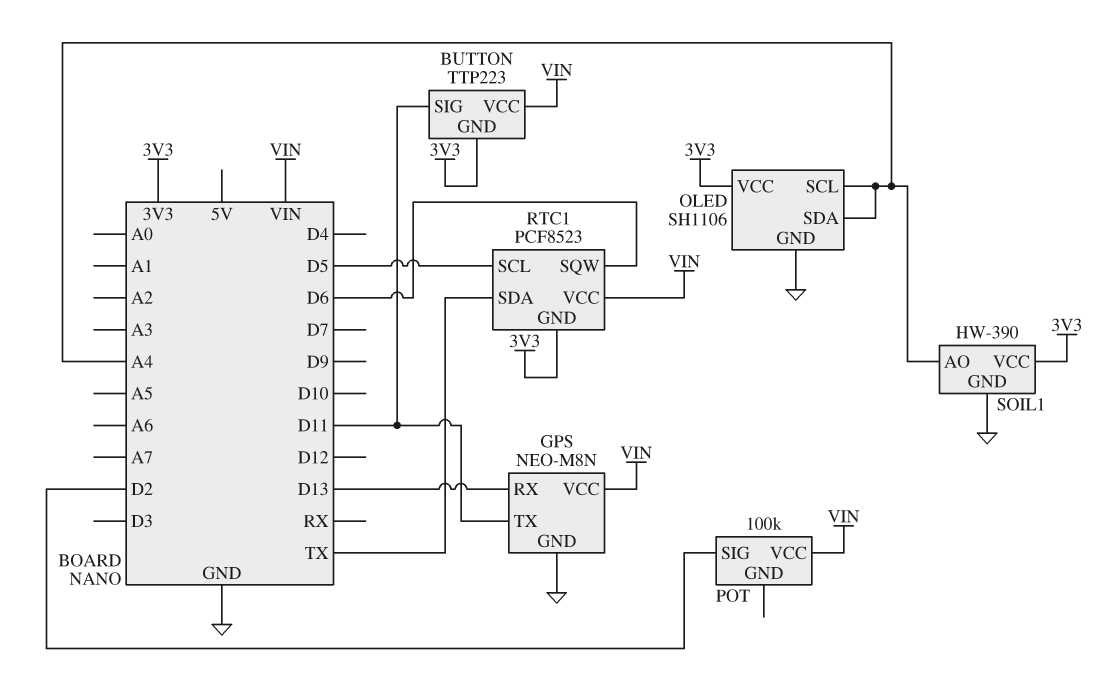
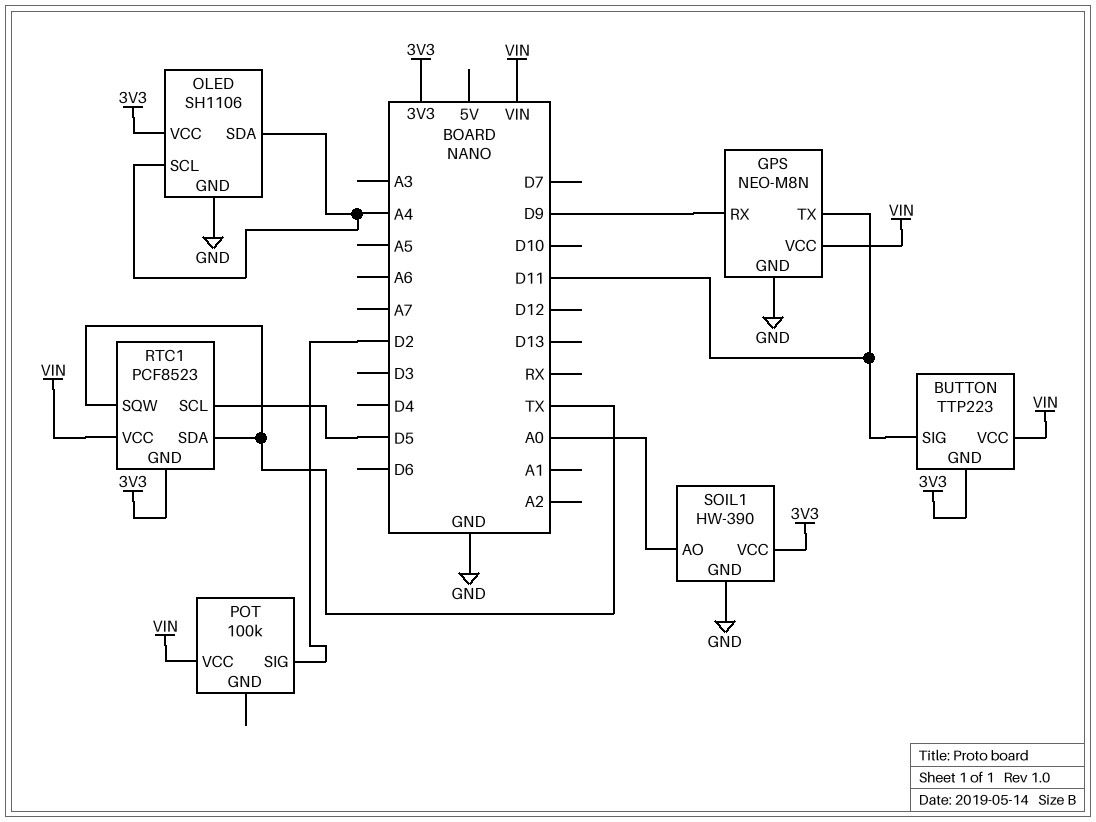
GPS pin RX: D13 -> D9
RTC1 pin SQW: D6 -> TX
SOIL1 pin AO: A4 -> A0

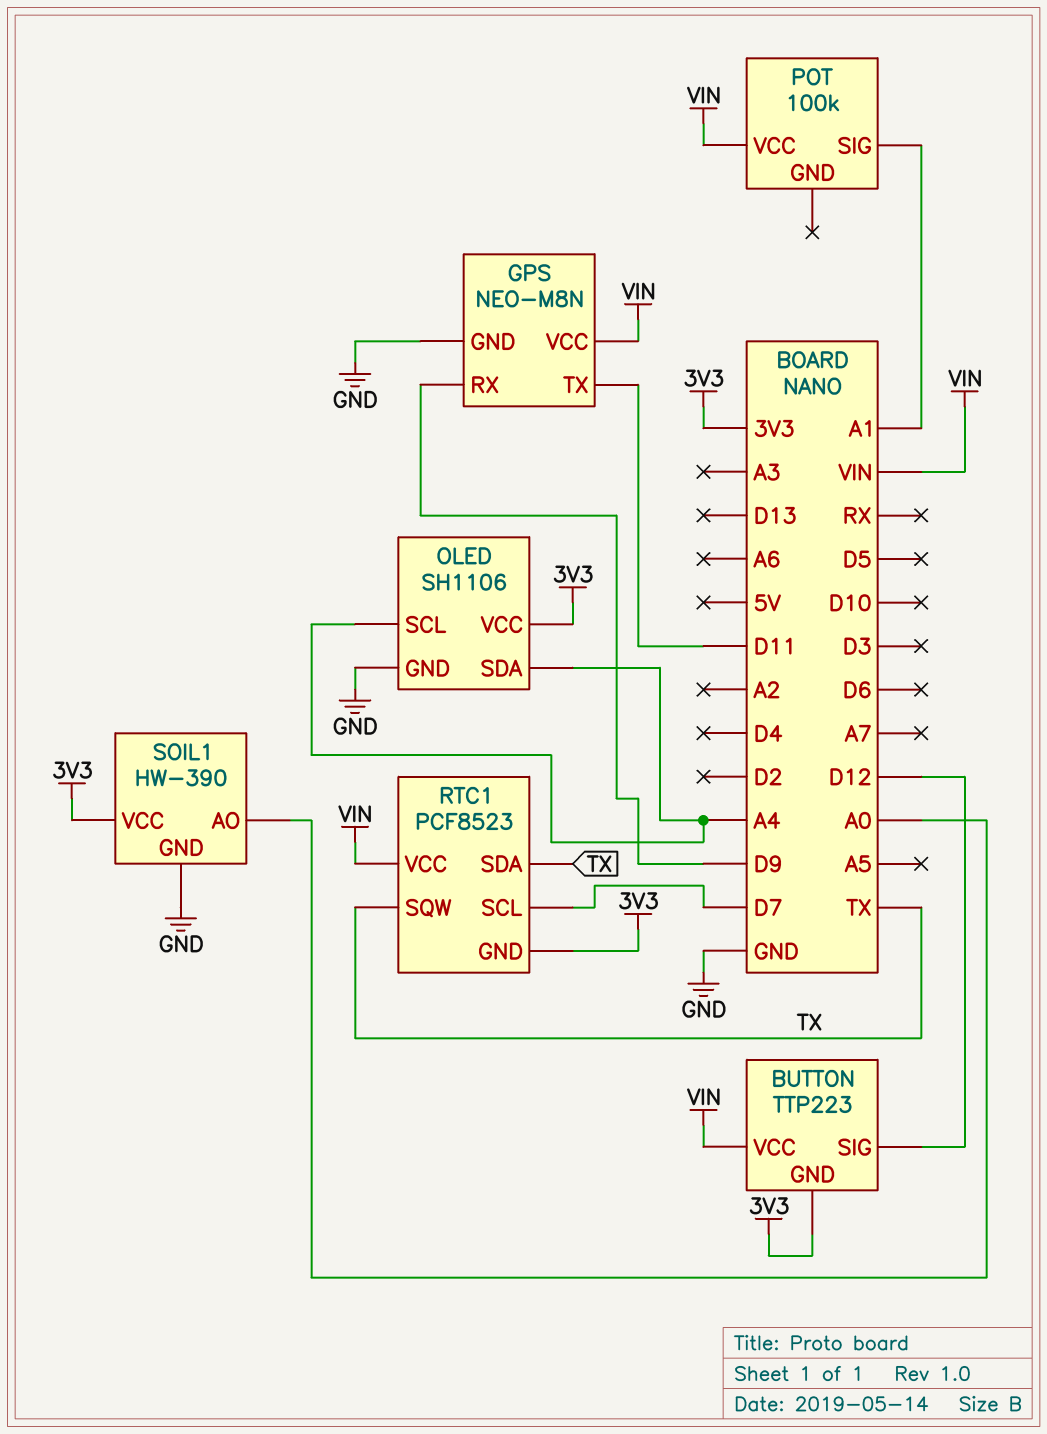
BUTTON pin SIG: D11 -> D12
POT pin SIG: D2 -> A1
RTC1 pin SCL: D5 -> D7

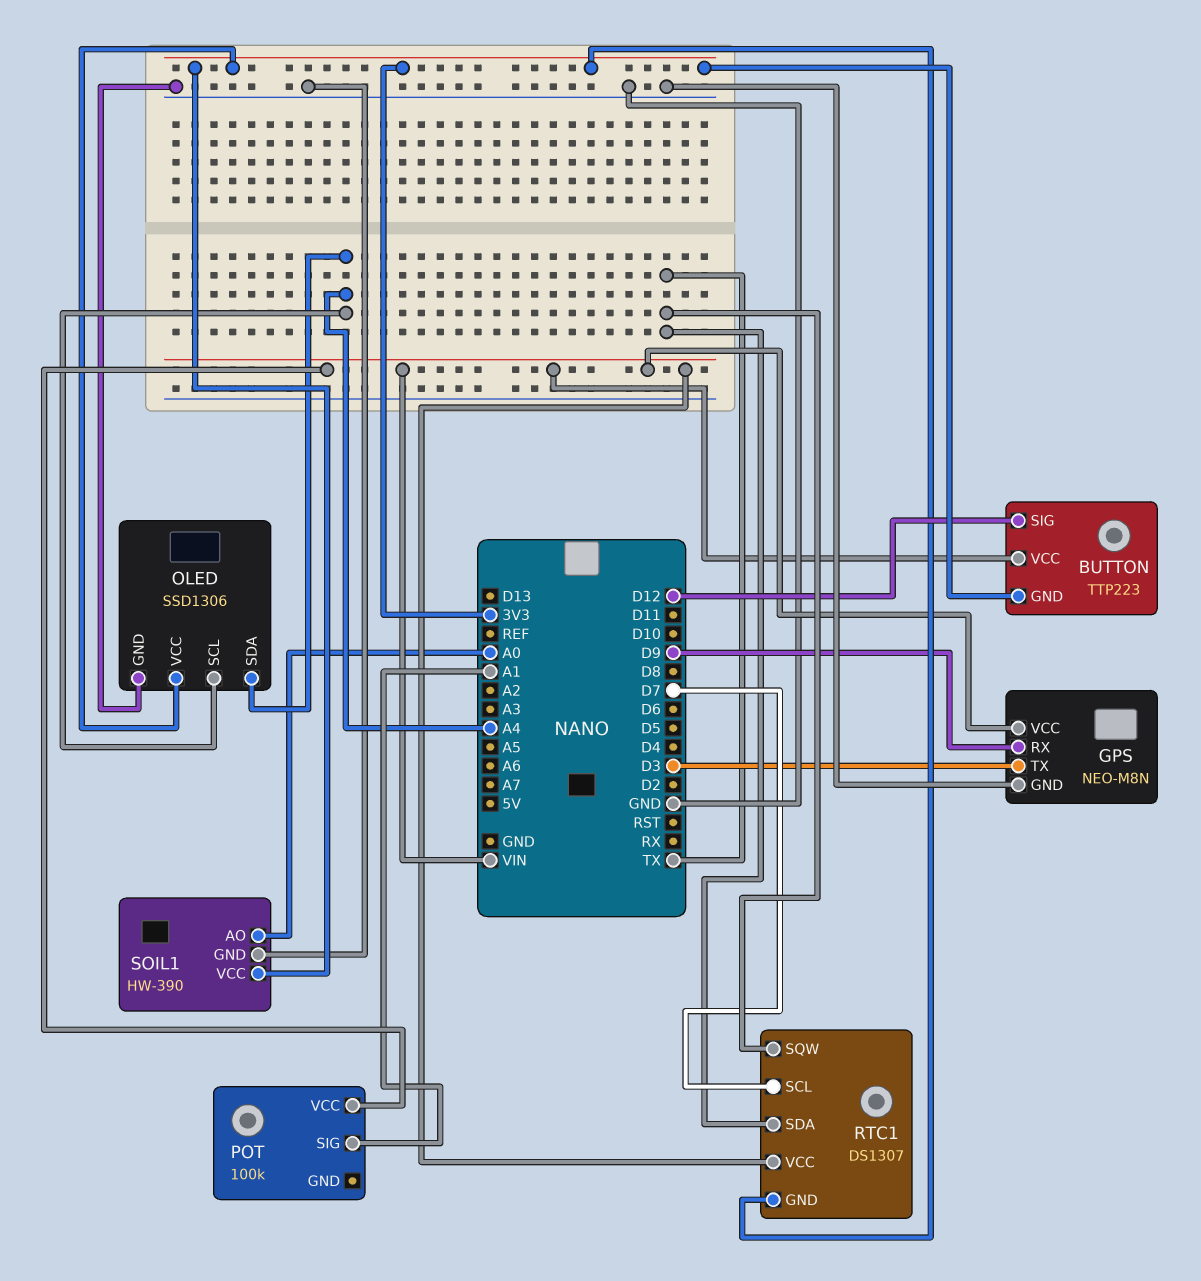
GPS pin TX: D11 -> D3
OLED: SH1106 -> SSD1306
RTC1: PCF8523 -> DS1307

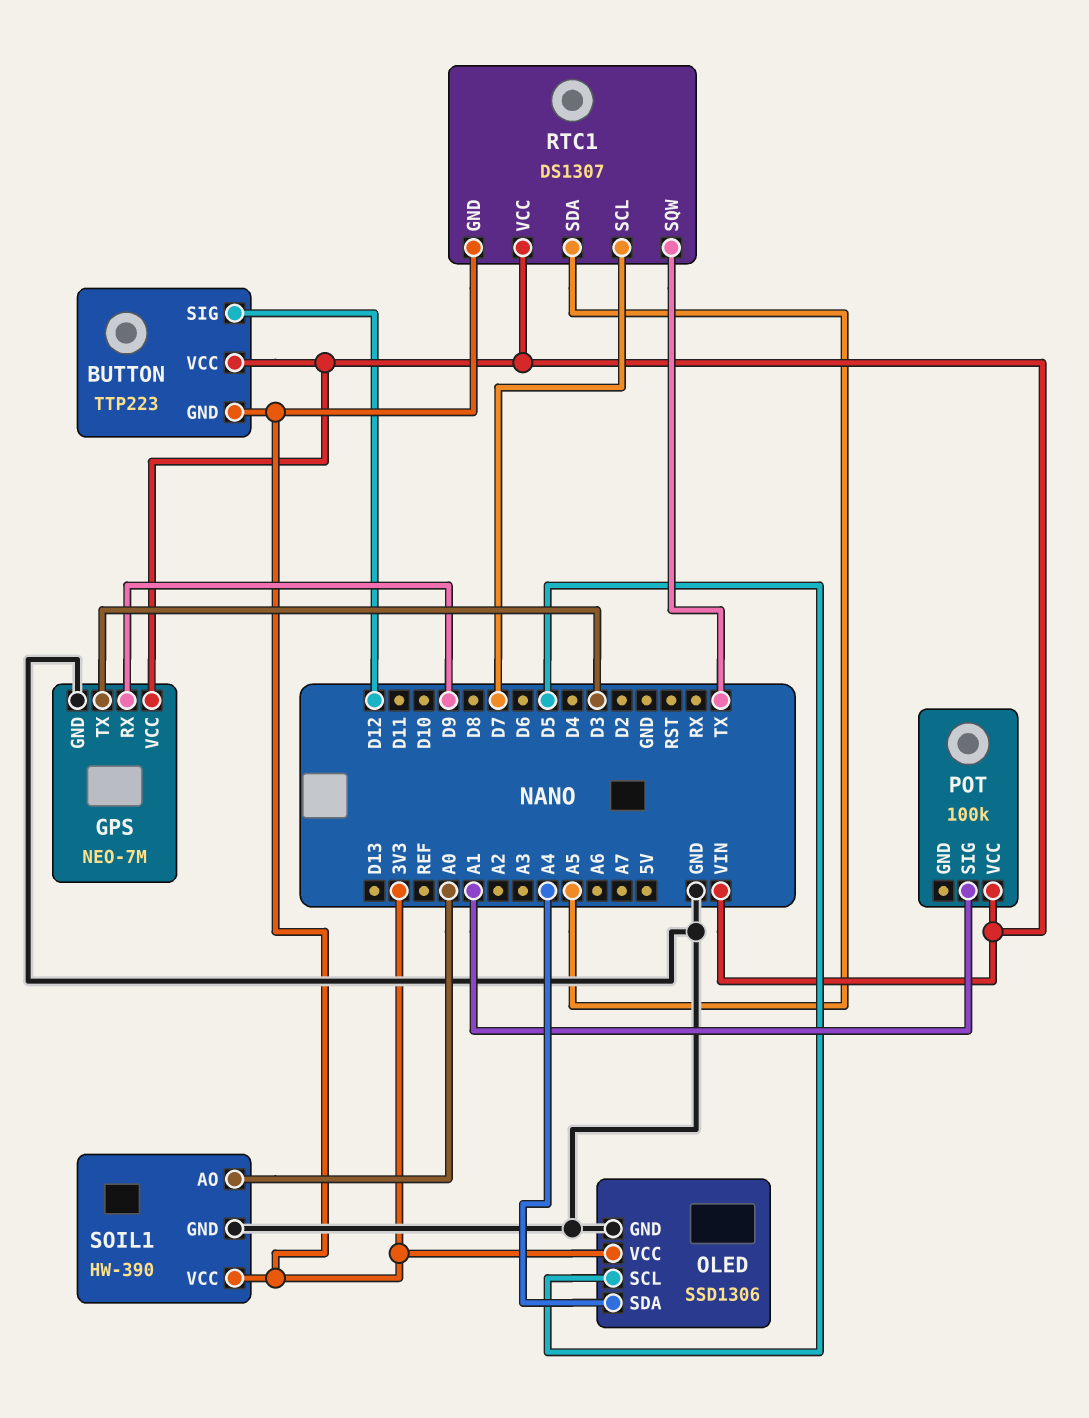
GPS: NEO-M8N -> NEO-7M
OLED pin SCL: A4 -> D5
RTC1 pin SDA: TX -> A5

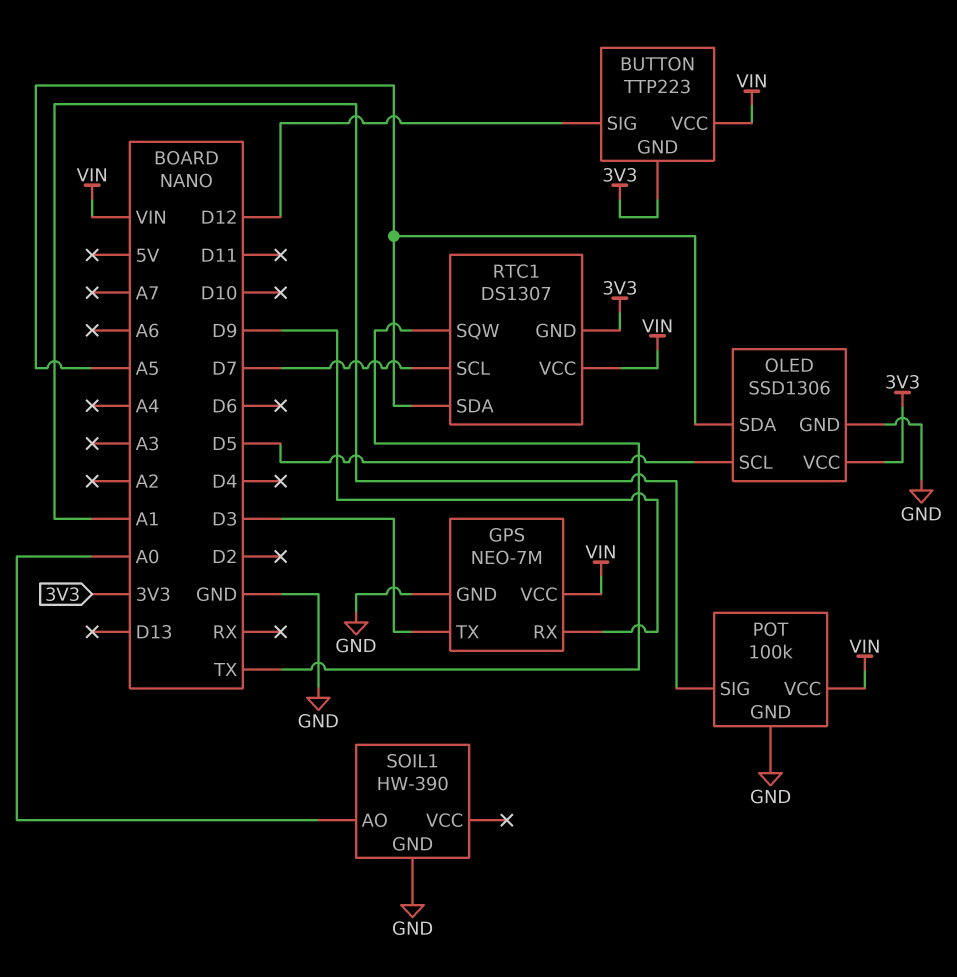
OLED pin SDA: A4 -> A5
POT pin GND: none -> GND
SOIL1 pin VCC: 3V3 -> none

